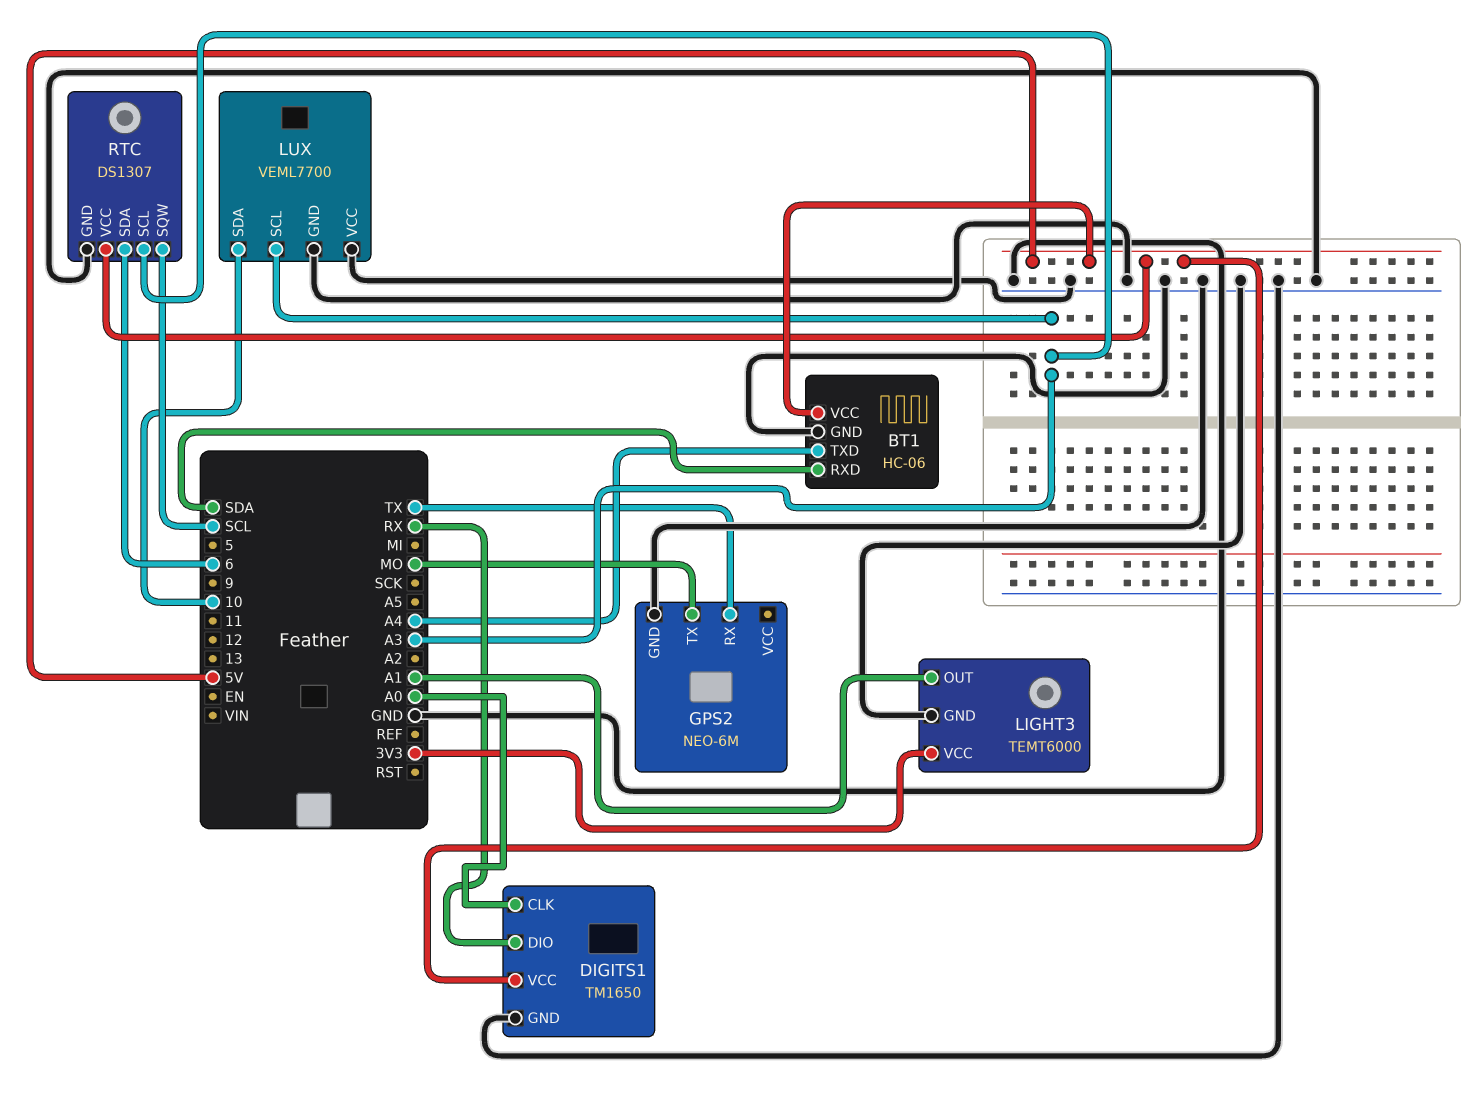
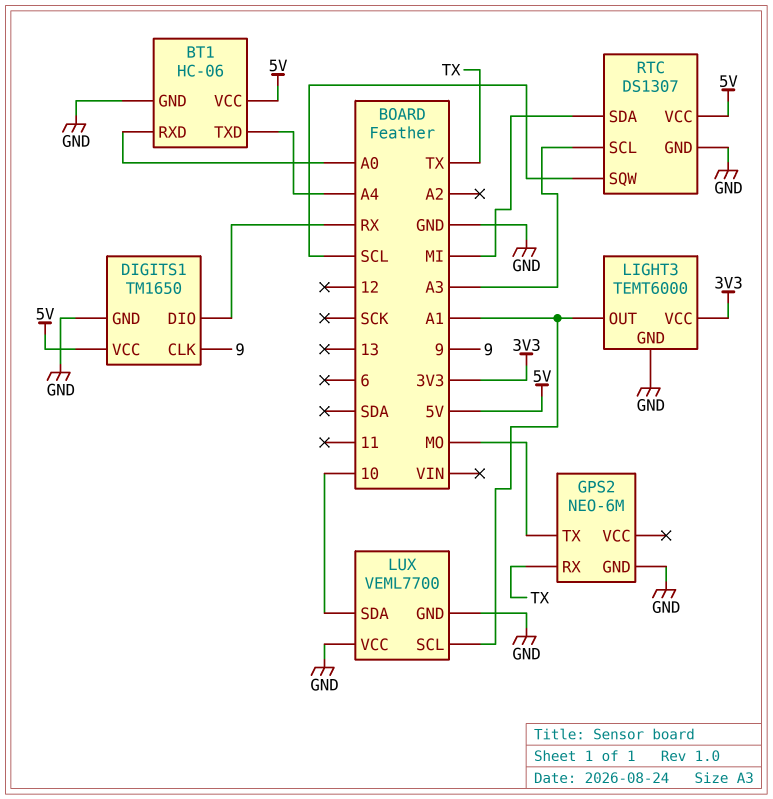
BT1 pin RXD: SDA -> A0
DIGITS1 pin CLK: A0 -> 9
LUX pin SCL: A3 -> A1
RTC pin SDA: 6 -> MI

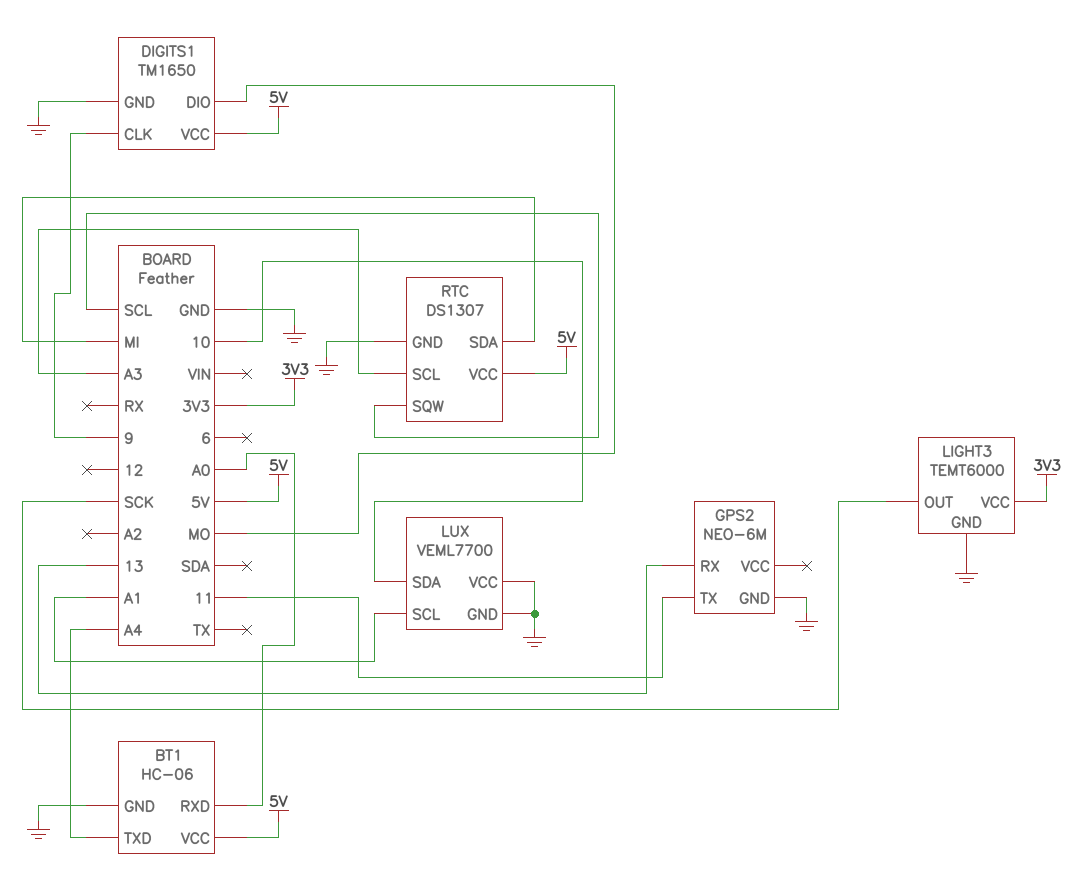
DIGITS1 pin DIO: RX -> MO
GPS2 pin RX: TX -> 13
GPS2 pin TX: MO -> 11
LIGHT3 pin OUT: A1 -> SCK

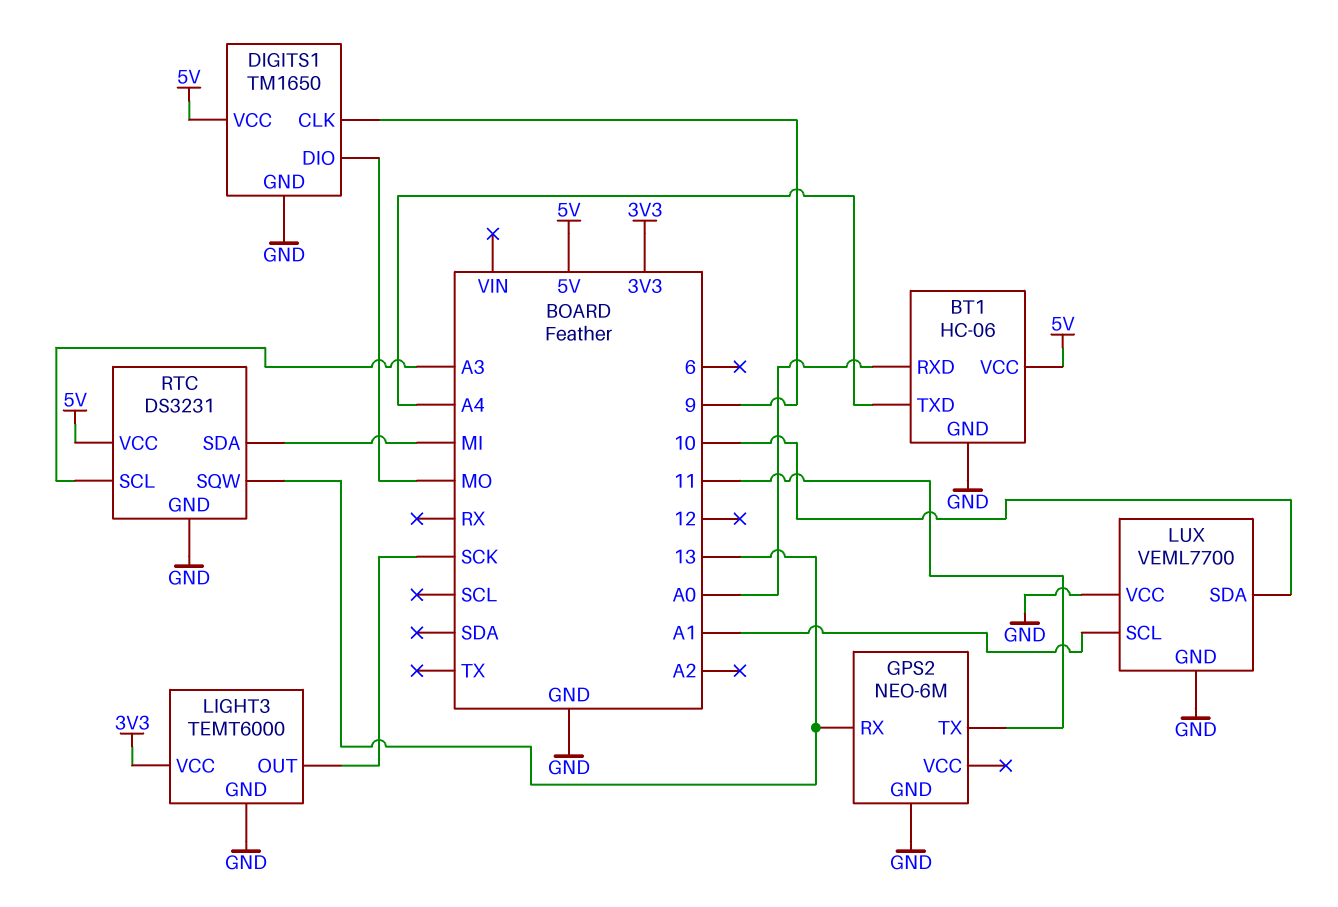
RTC: DS1307 -> DS3231
RTC pin SQW: SCL -> 13

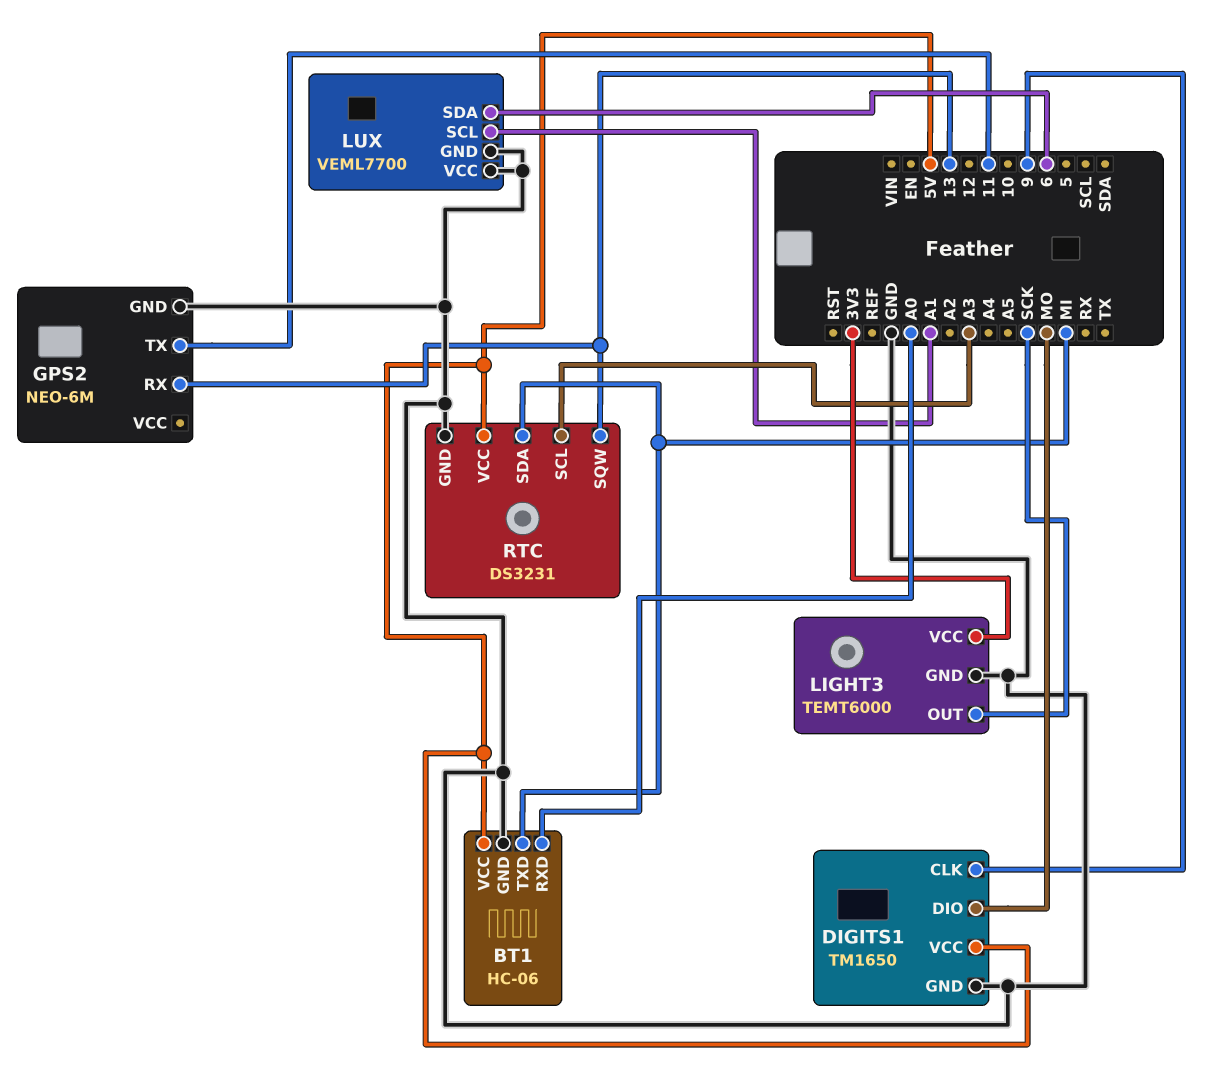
BT1 pin TXD: A4 -> MI
LUX pin SDA: 10 -> 6

